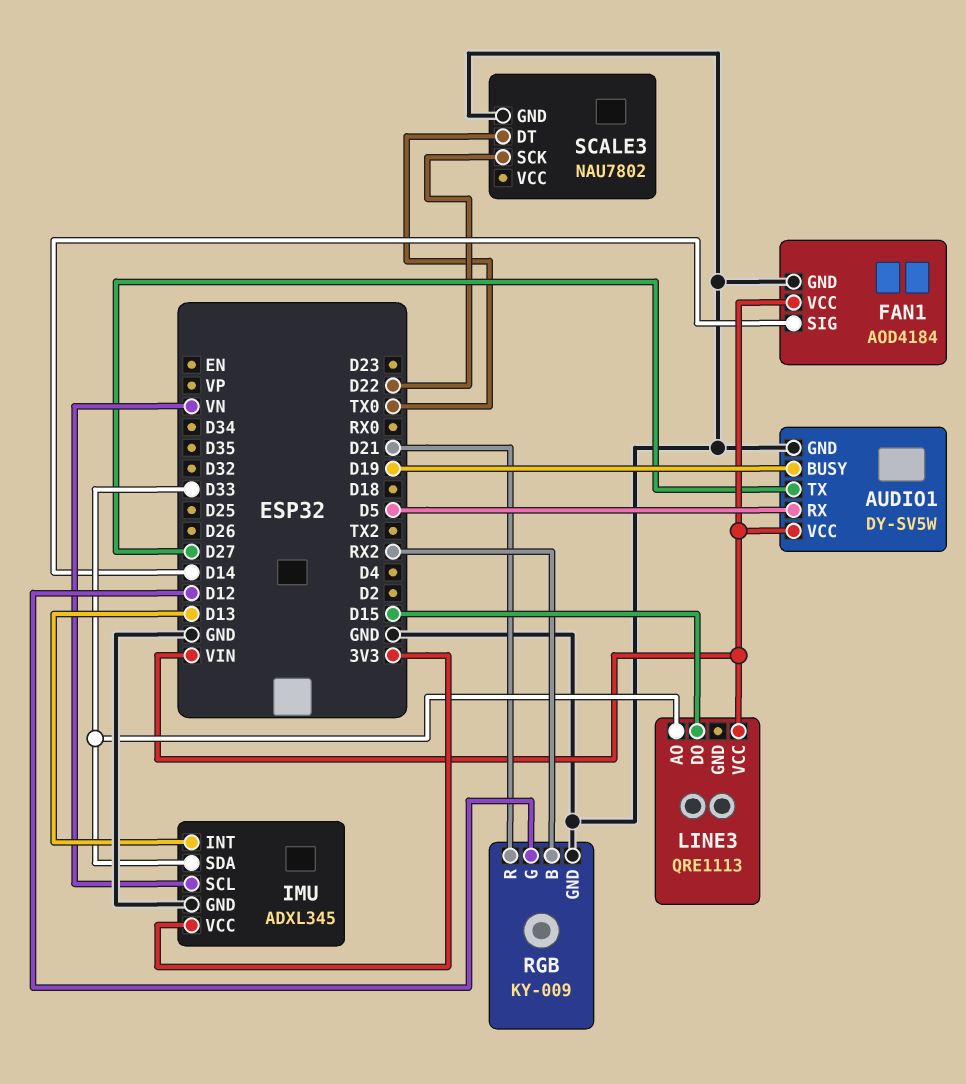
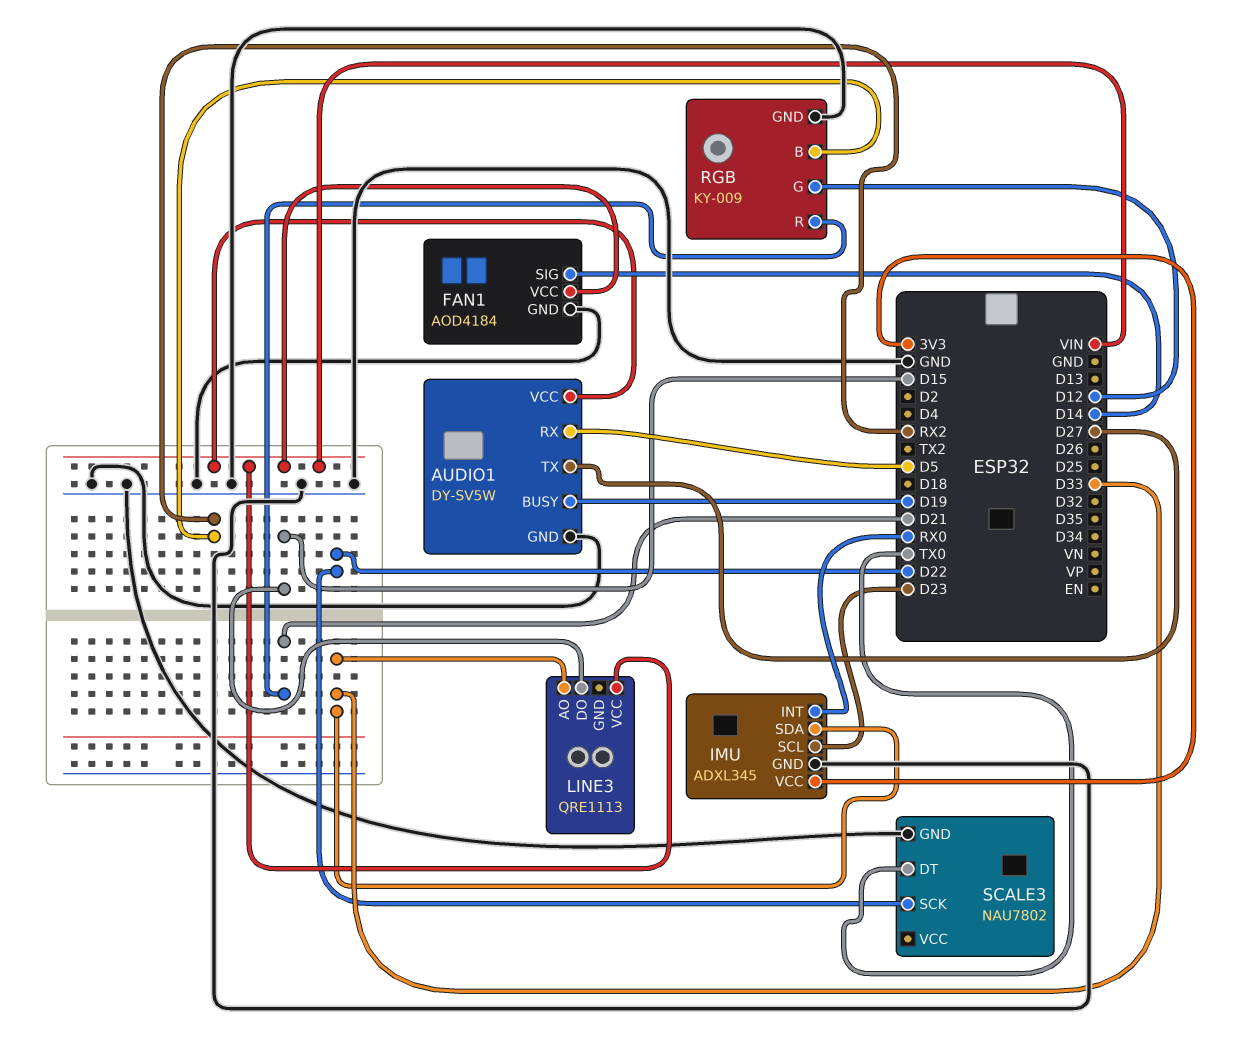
IMU pin INT: D13 -> RX0
IMU pin SCL: VN -> D23

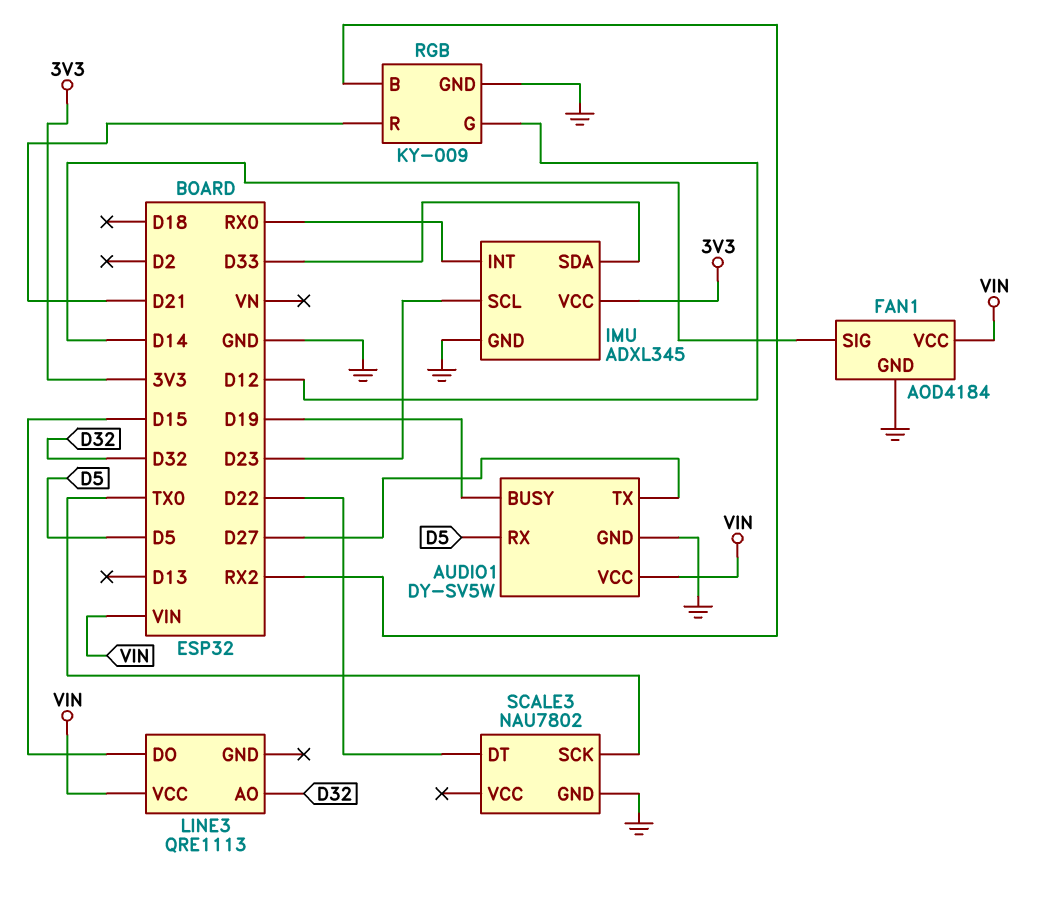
LINE3 pin AO: D33 -> D32
SCALE3 pin DT: TX0 -> D22
SCALE3 pin SCK: D22 -> TX0

